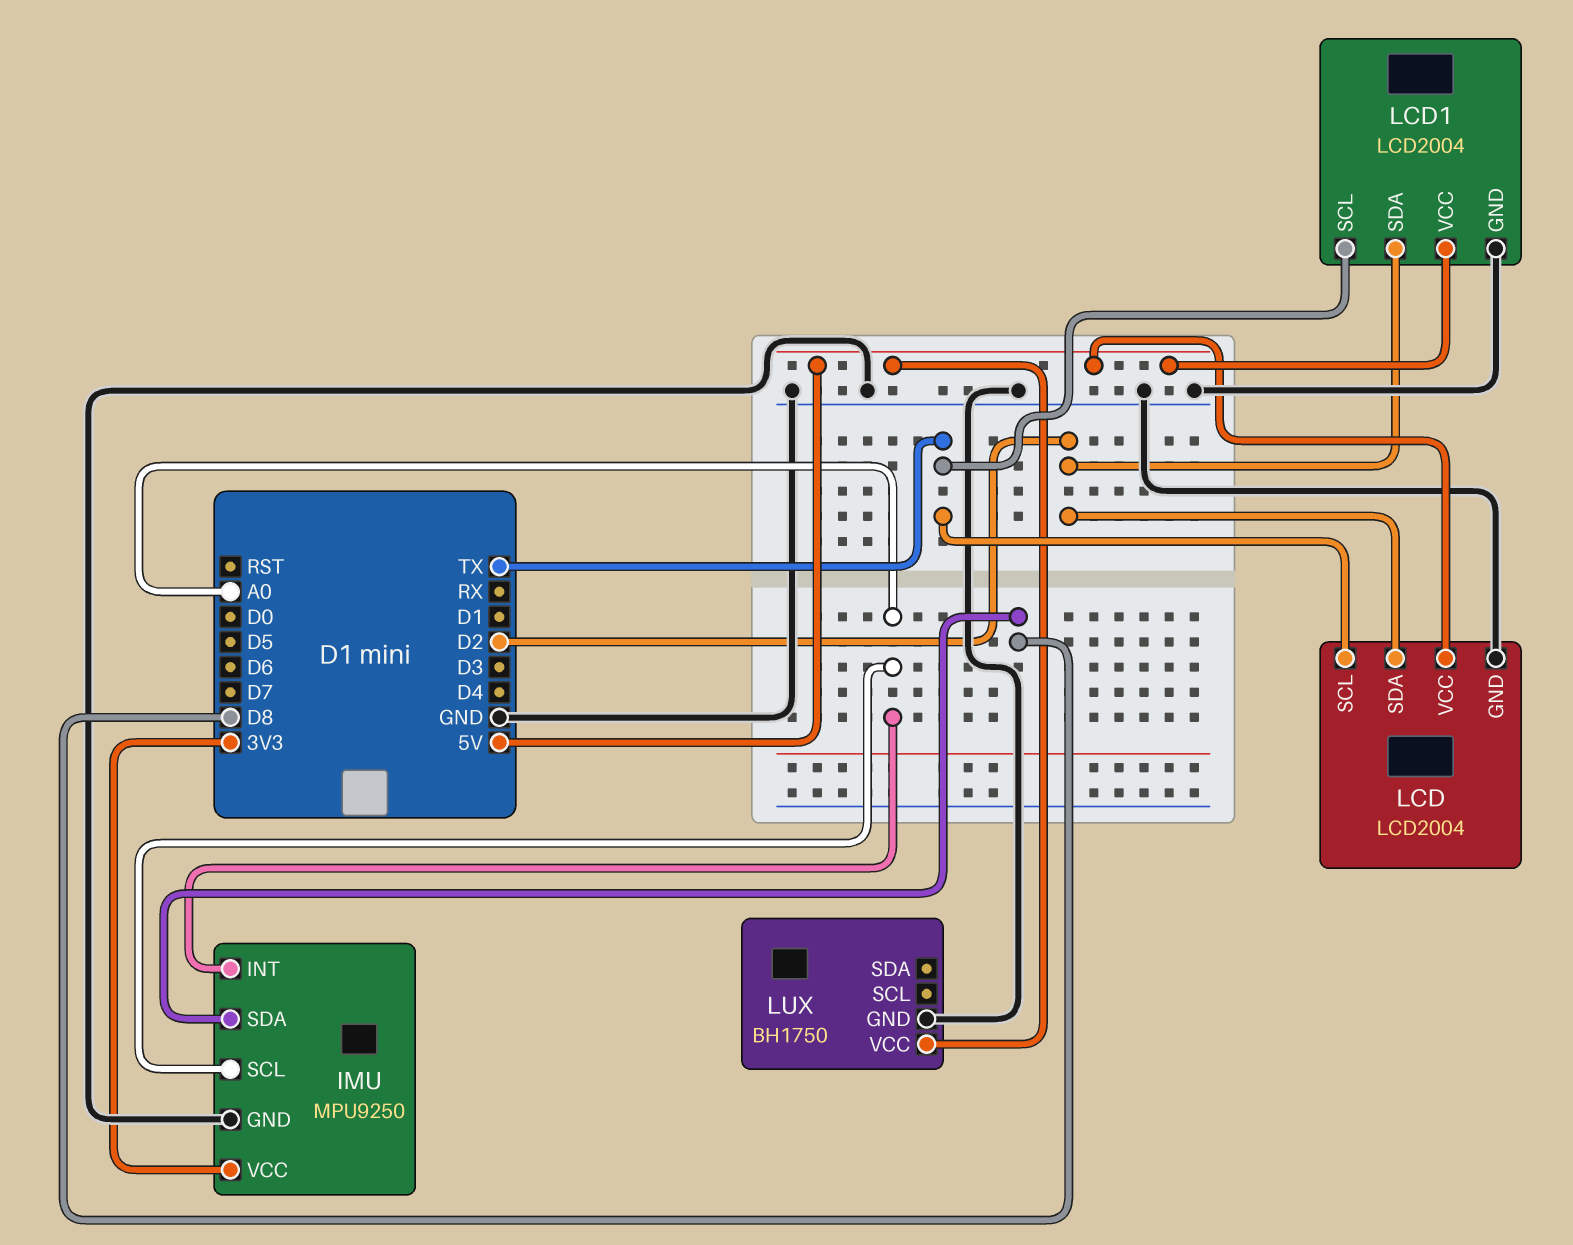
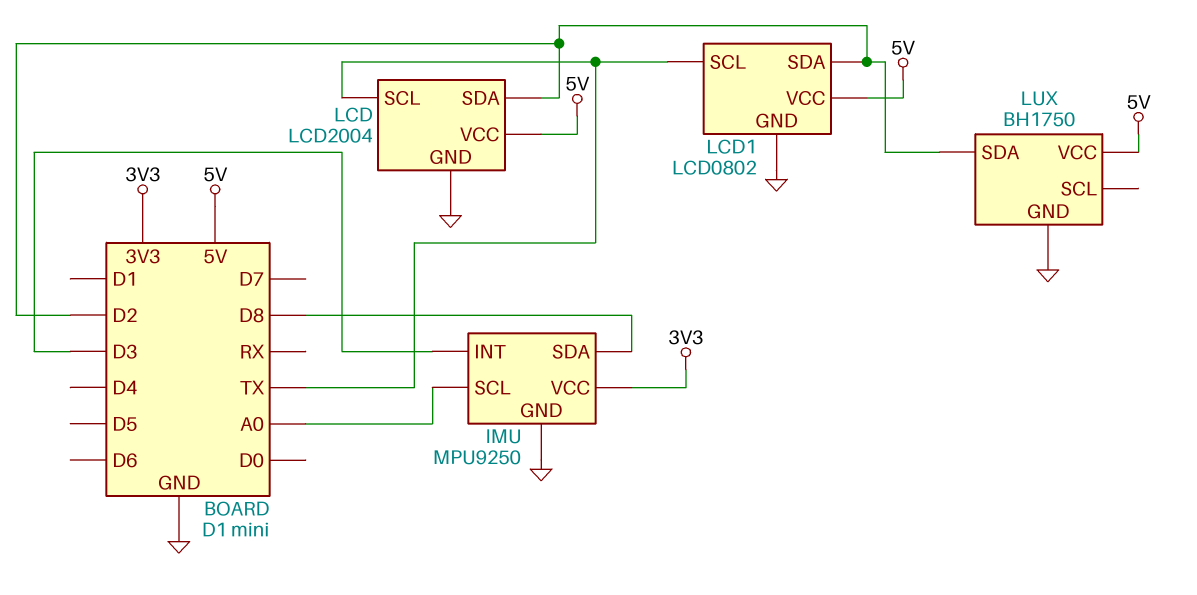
IMU pin INT: A0 -> D3
LCD1: LCD2004 -> LCD0802
LUX pin SDA: none -> D2

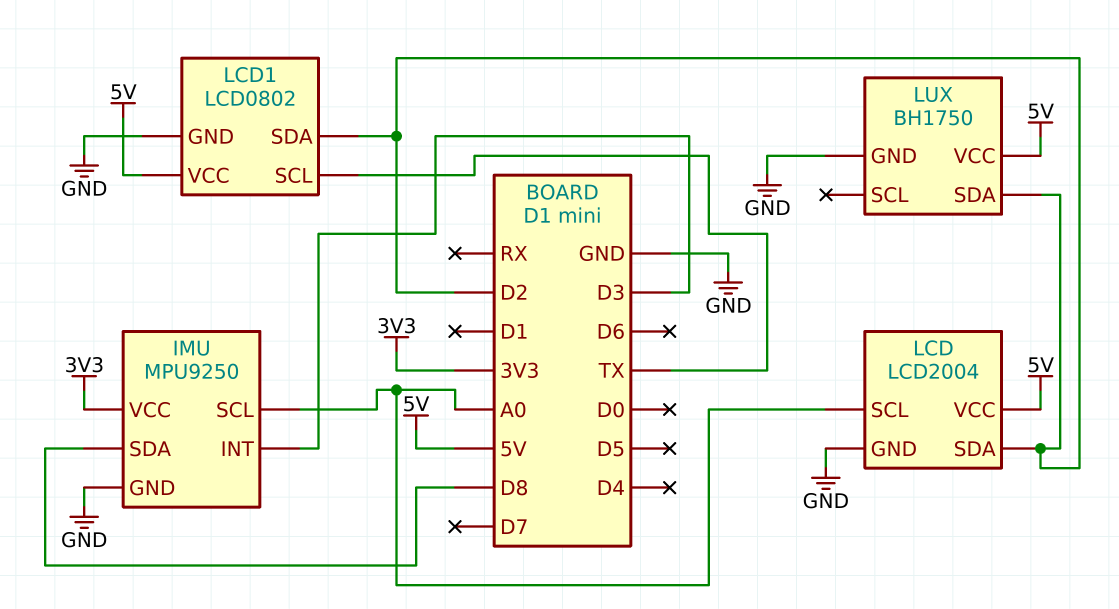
LCD pin SCL: TX -> A0

